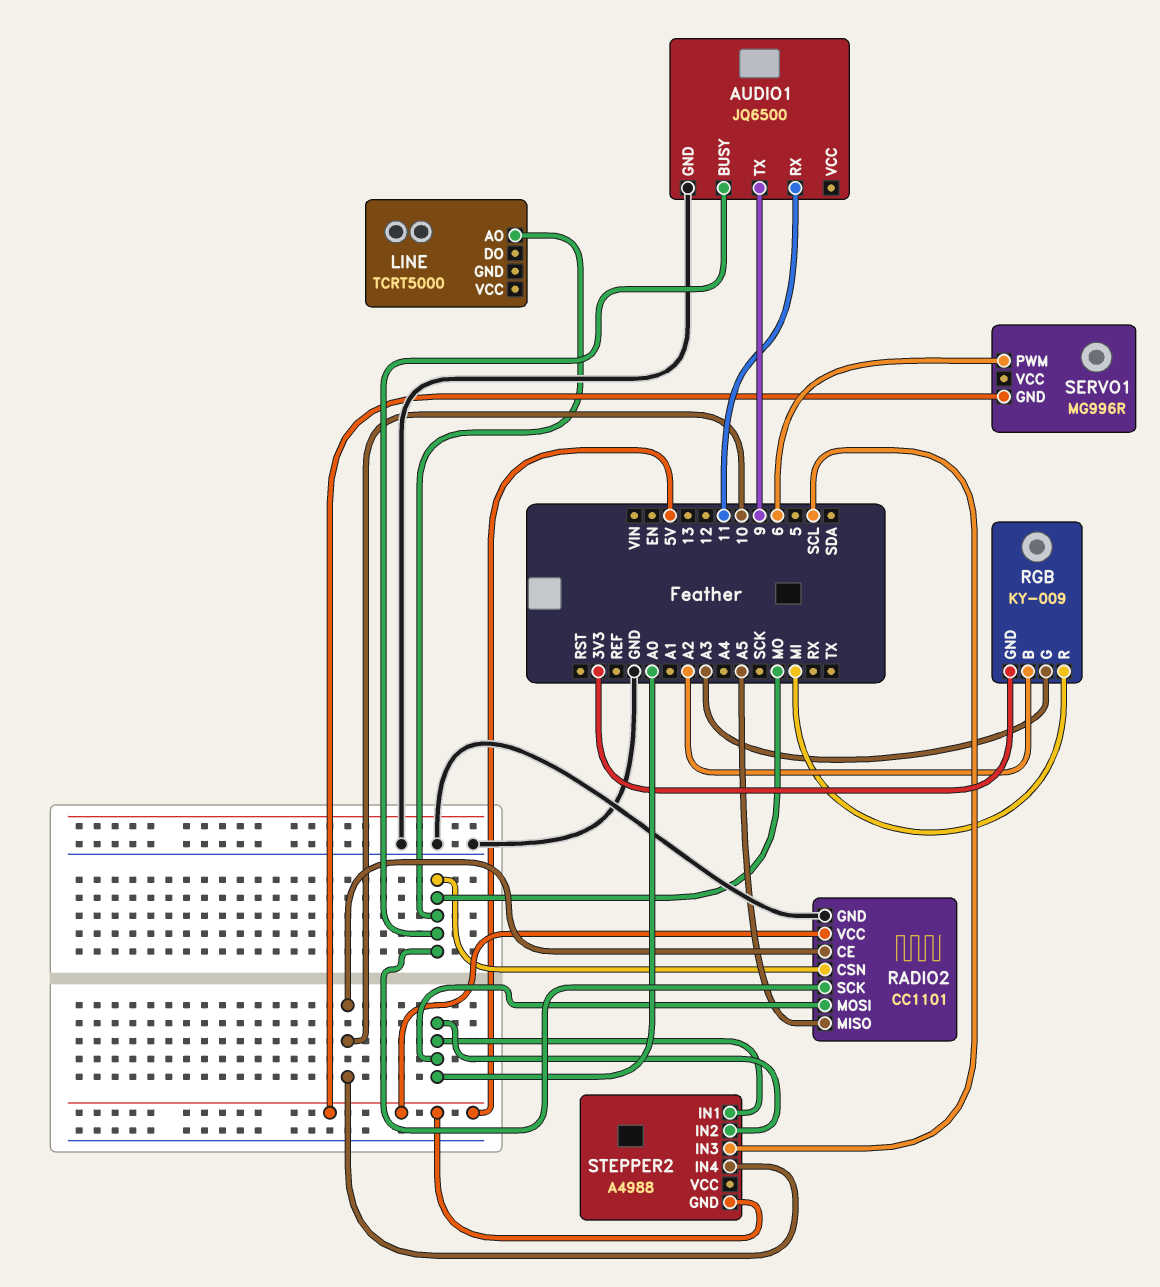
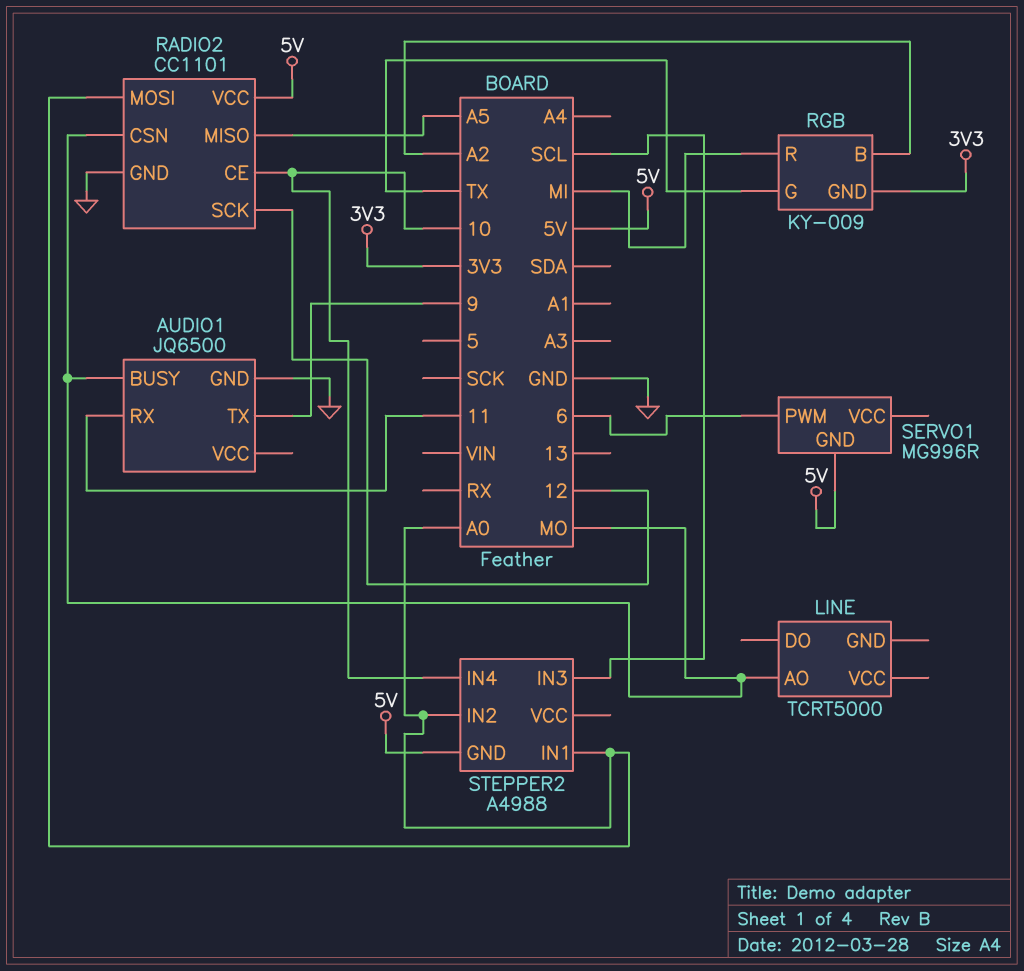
RADIO2 pin SCK: MO -> 12
RGB pin G: A3 -> TX

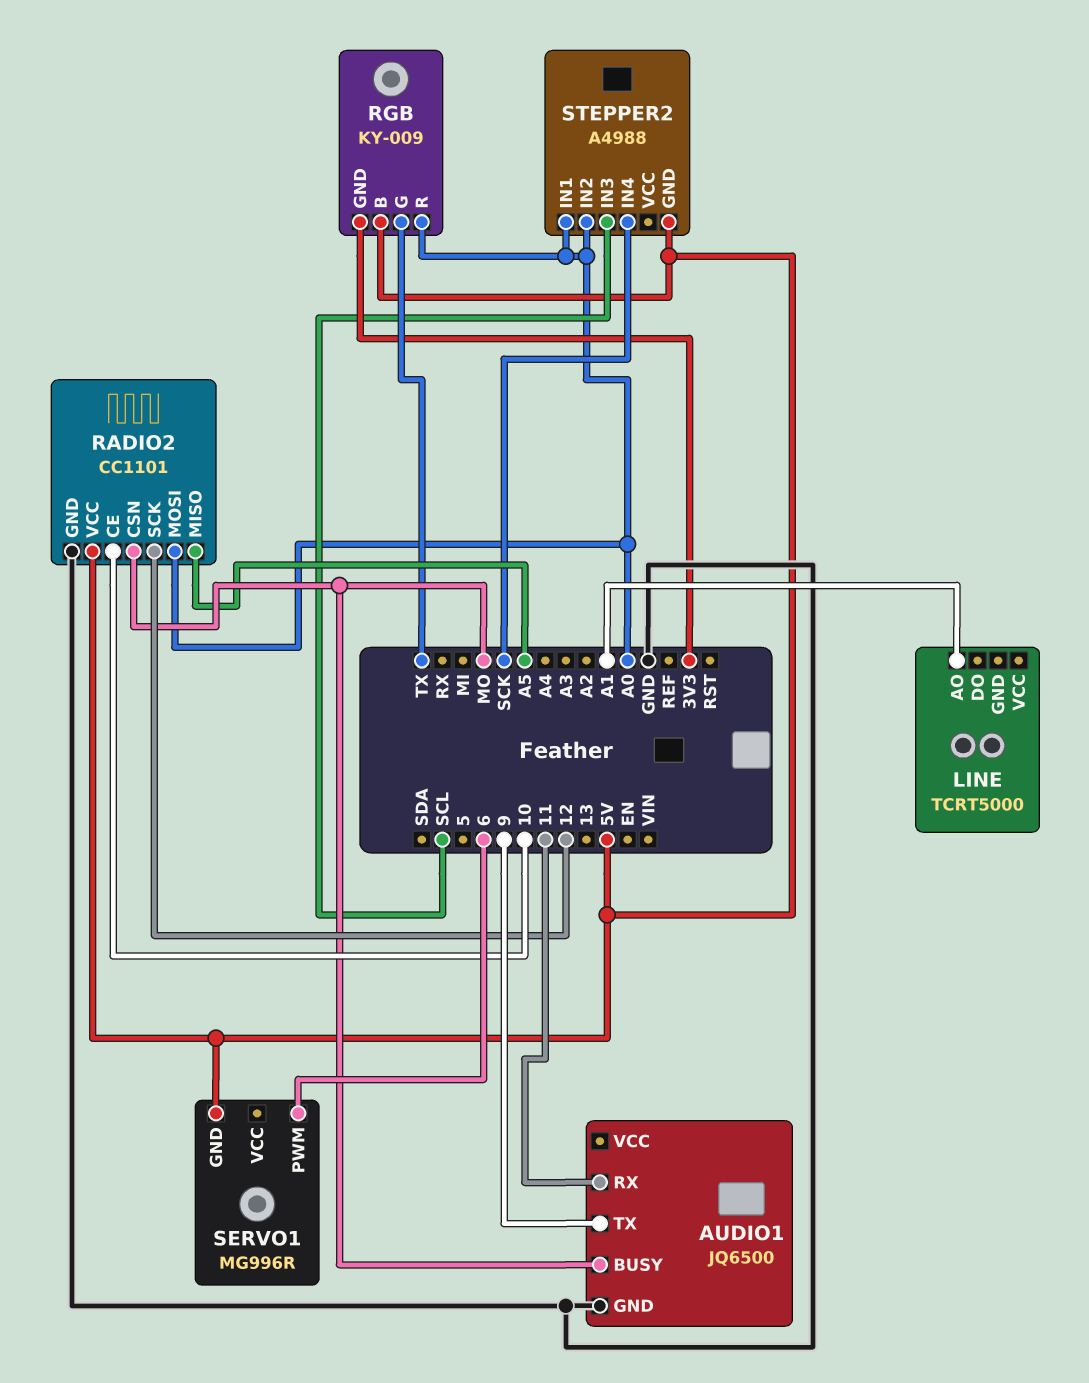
LINE pin AO: MO -> A1
RGB pin B: A2 -> 5V
RGB pin R: MI -> A0
STEPPER2 pin IN4: 10 -> SCK

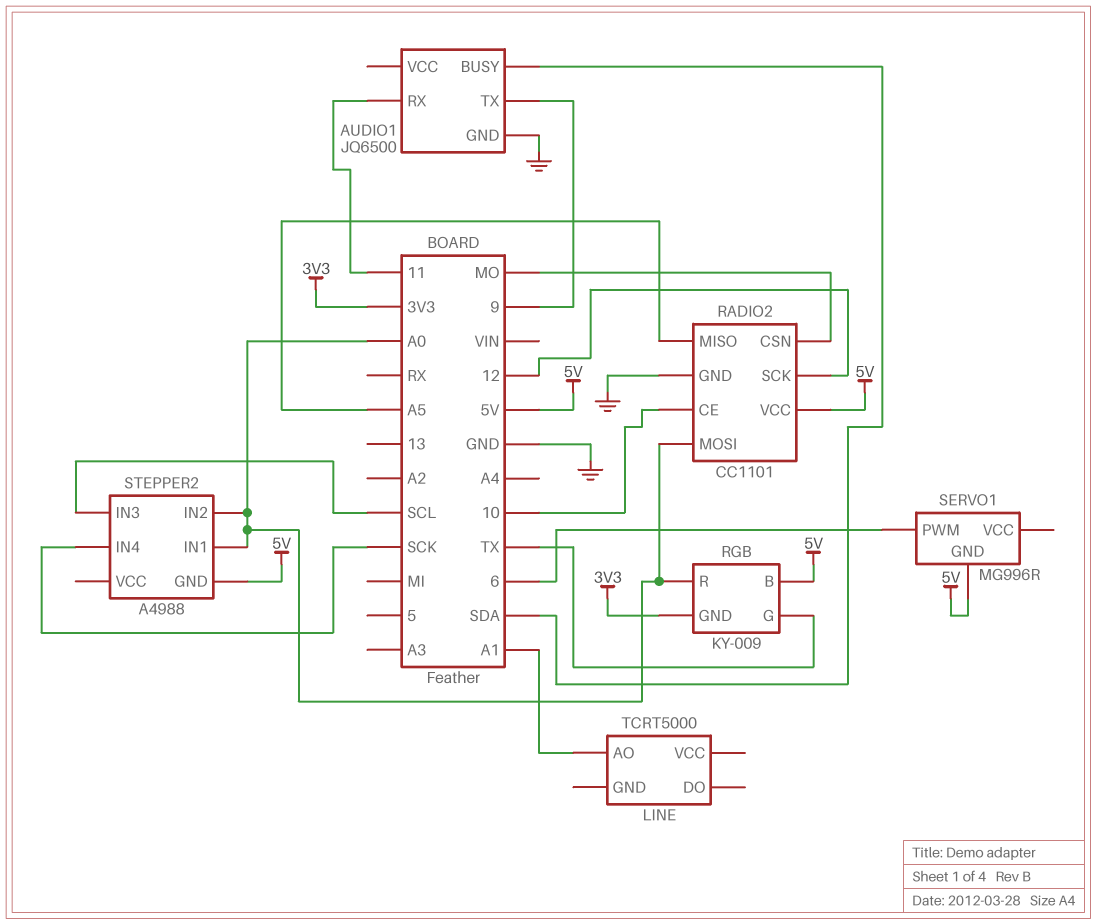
AUDIO1 pin BUSY: MO -> SDA

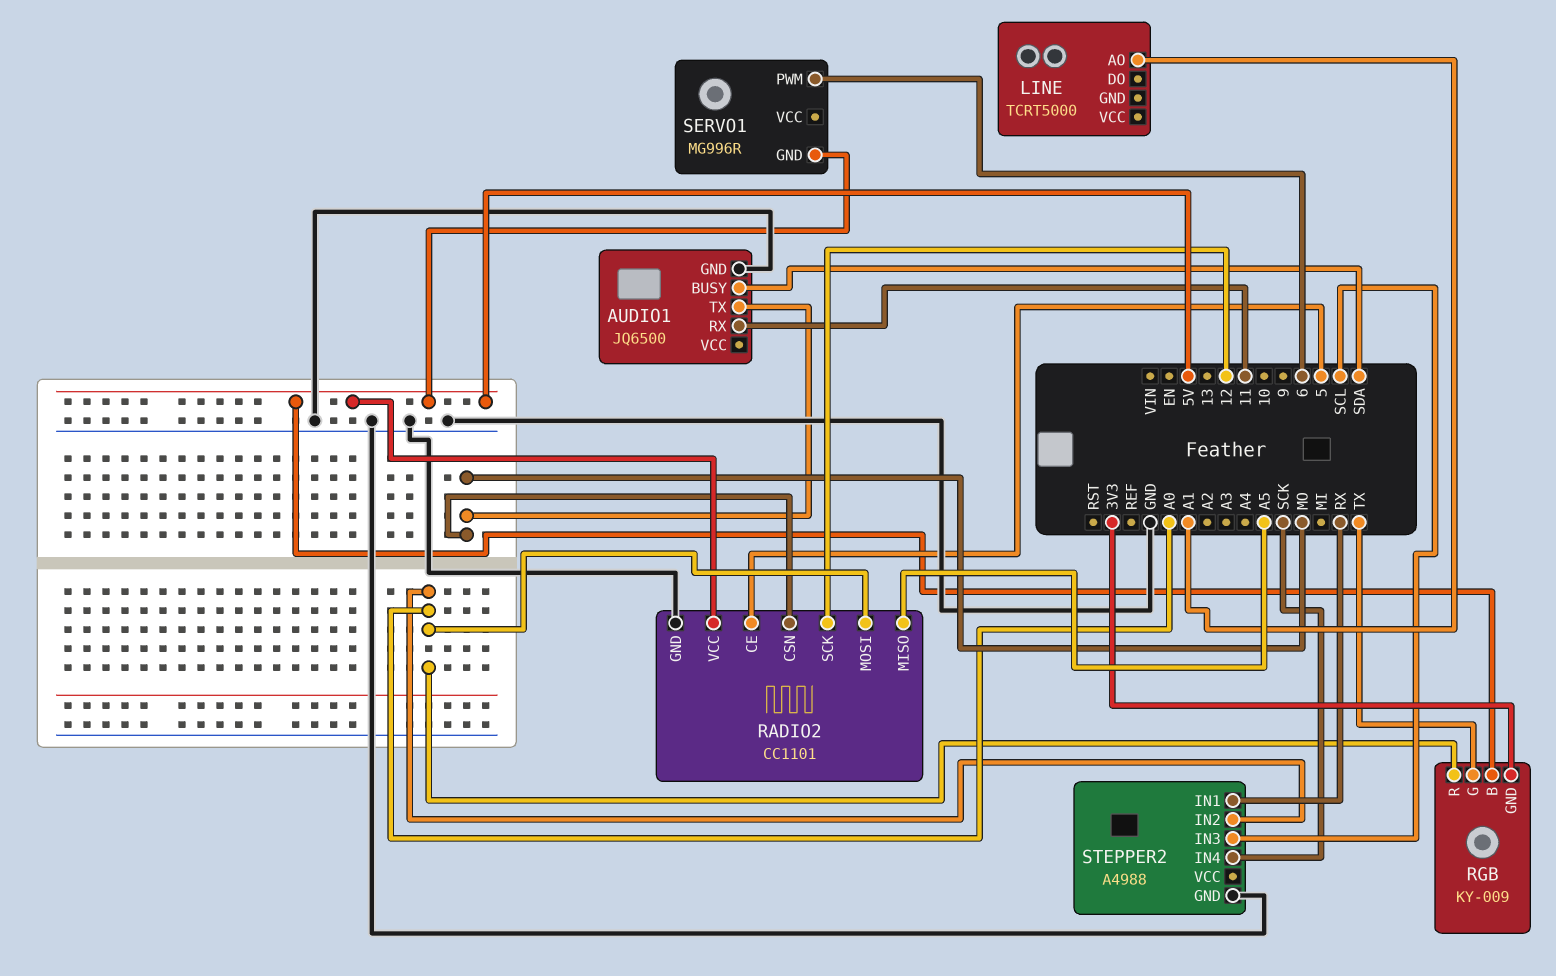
AUDIO1 pin TX: 9 -> MO
RADIO2 pin CE: 10 -> 5
STEPPER2 pin GND: 5V -> GND
STEPPER2 pin IN1: A0 -> RX

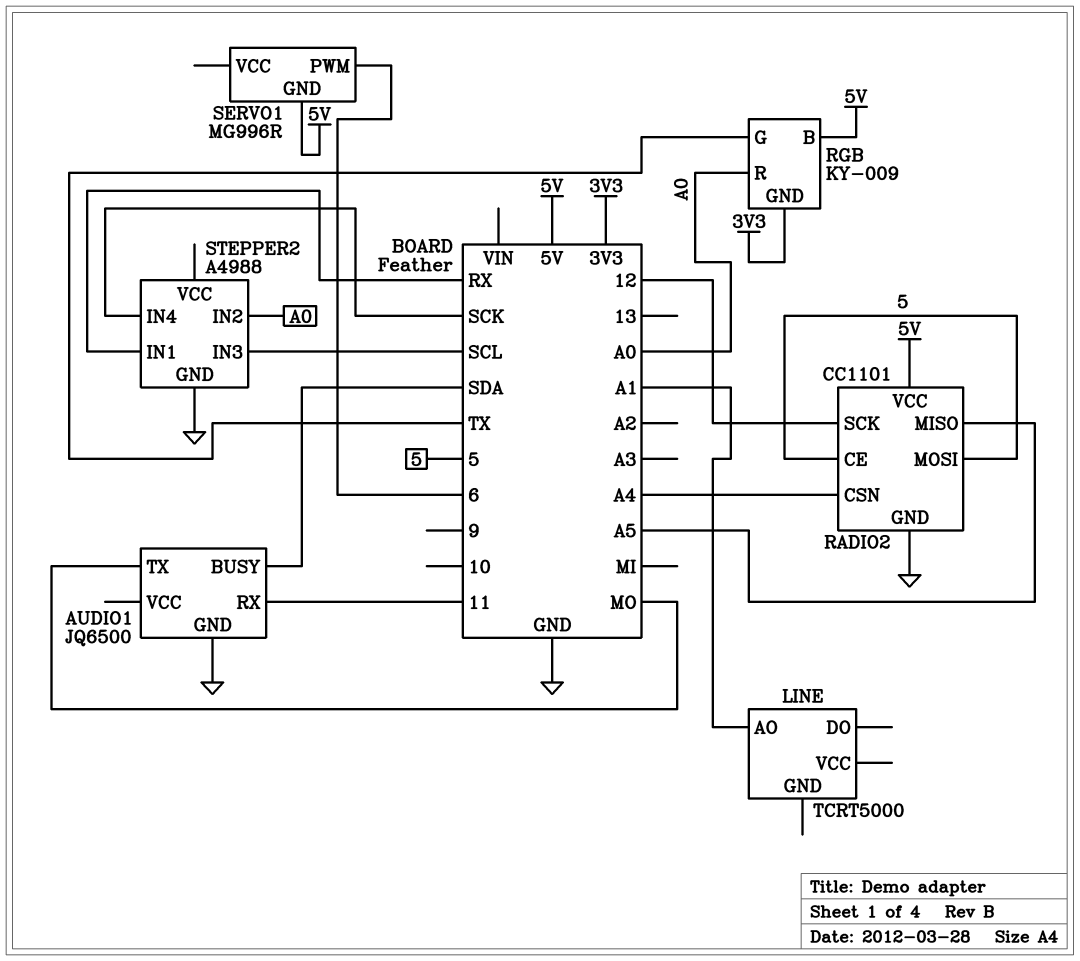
RADIO2 pin CSN: MO -> A4
RADIO2 pin MOSI: A0 -> 5

